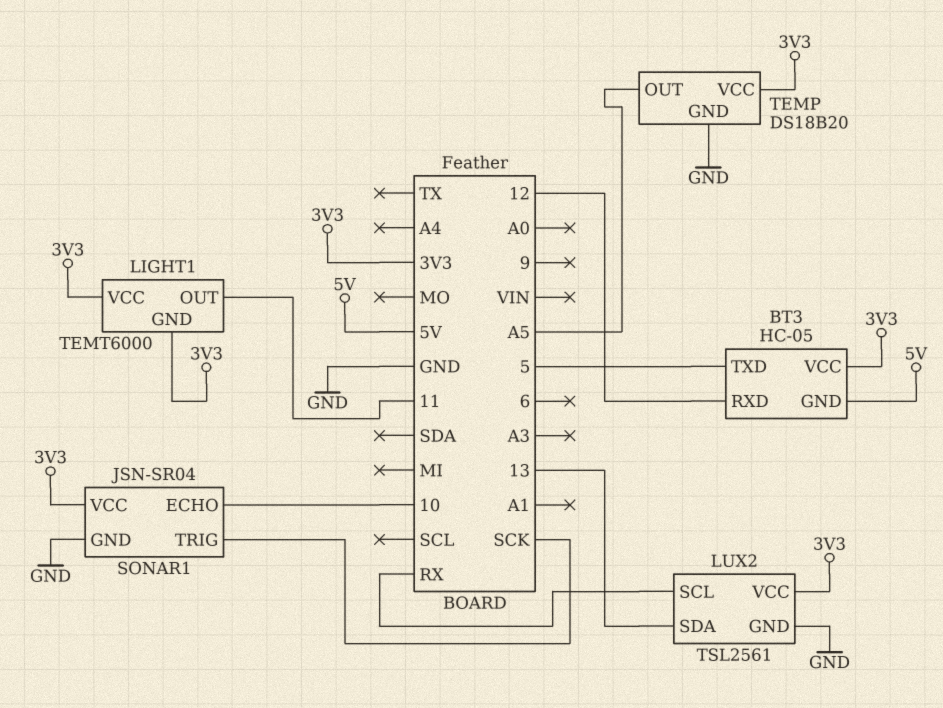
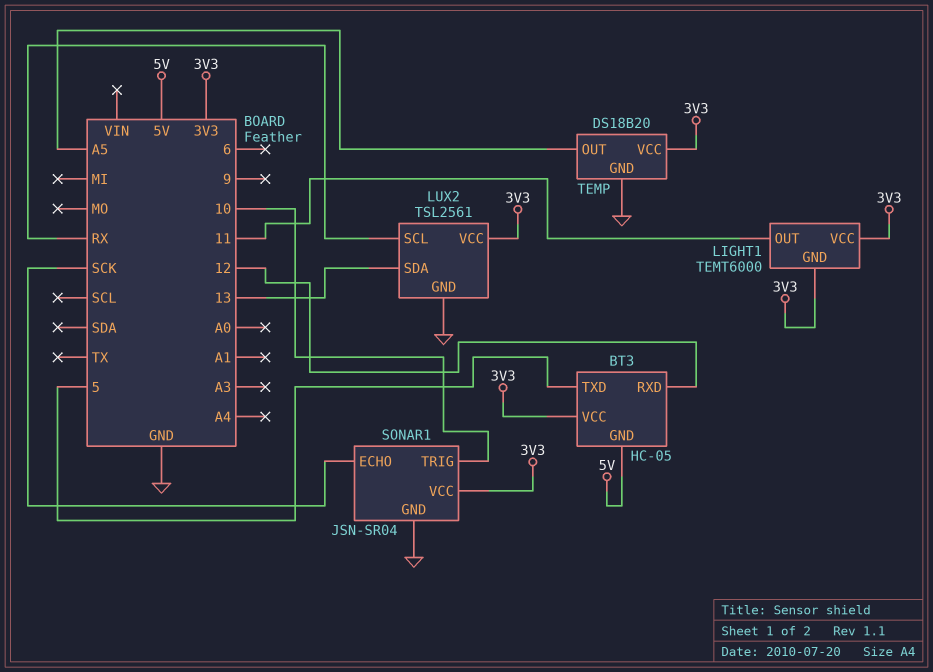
SONAR1 pin ECHO: 10 -> SCK
SONAR1 pin TRIG: SCK -> 10

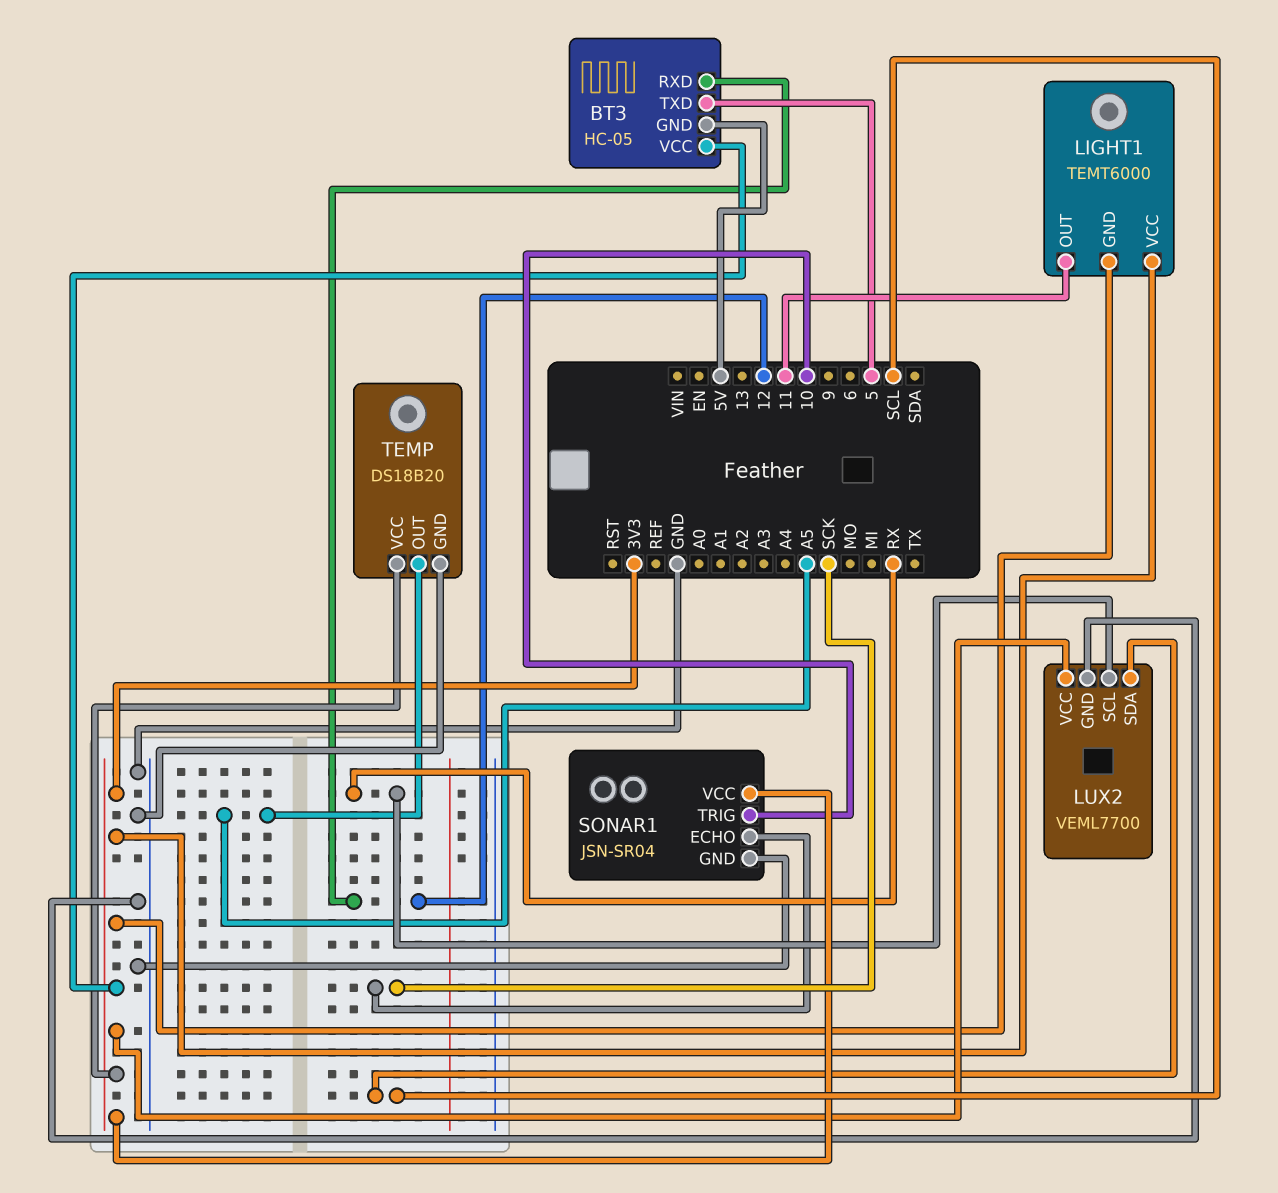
LUX2: TSL2561 -> VEML7700
LUX2 pin SDA: 13 -> SCL

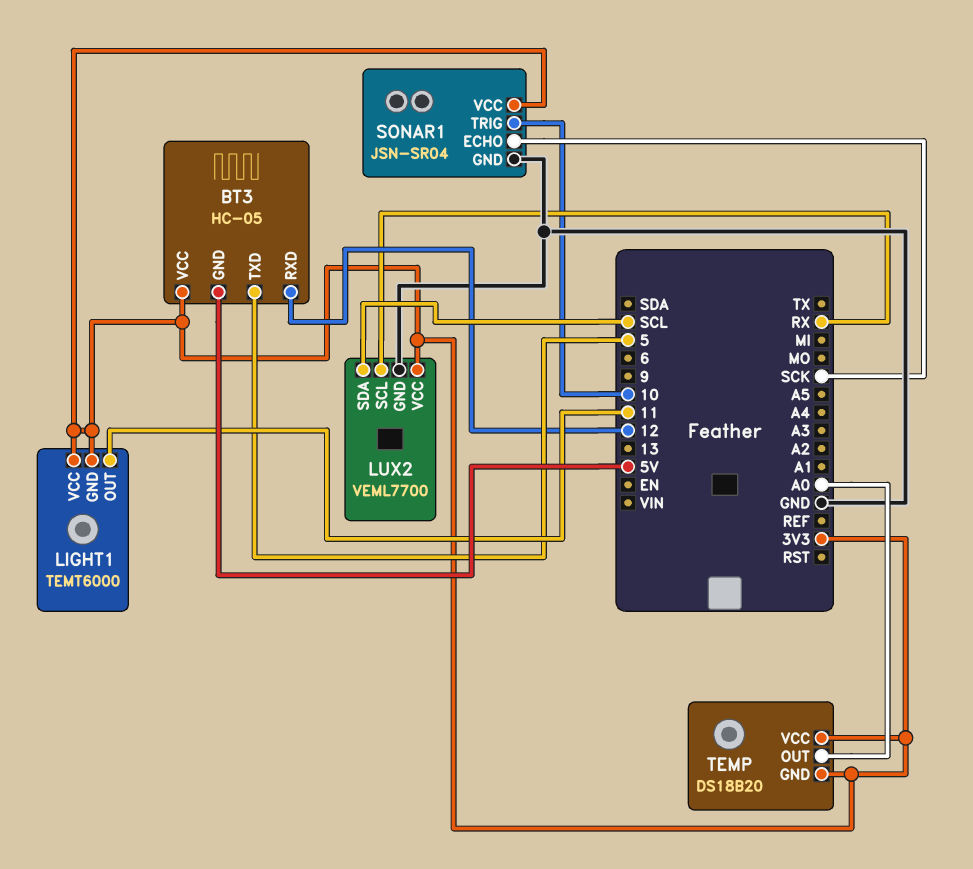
TEMP pin GND: GND -> 3V3
TEMP pin OUT: A5 -> A0

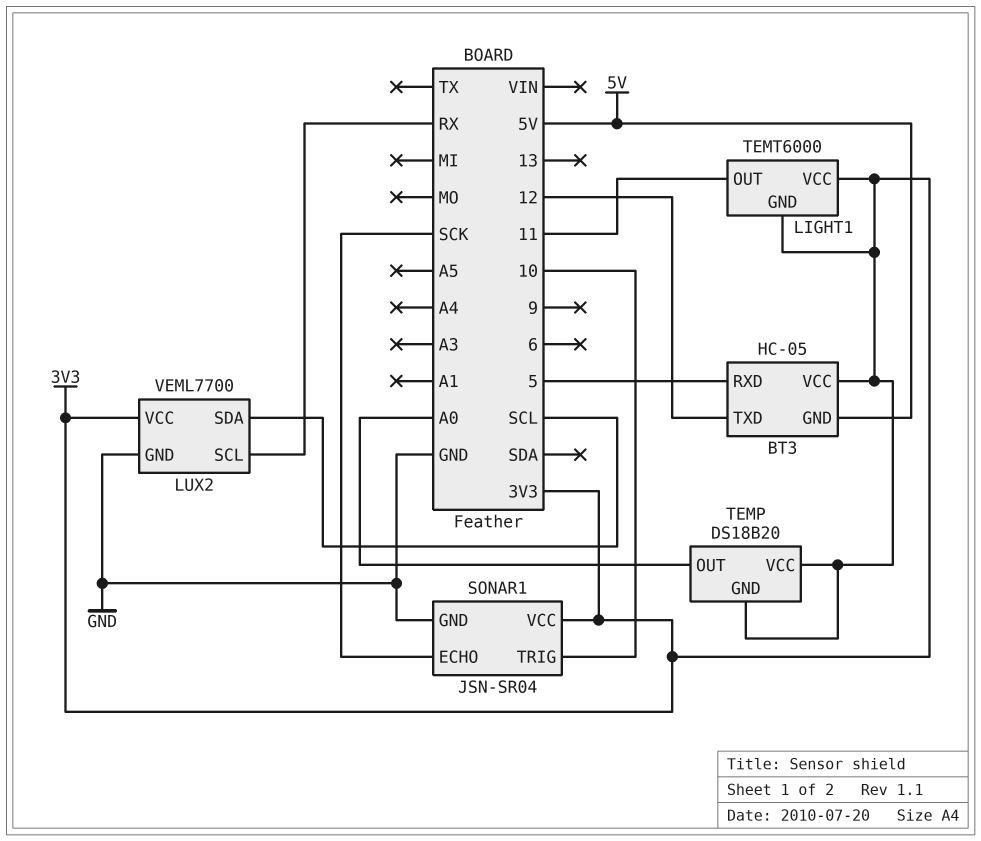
BT3 pin RXD: 12 -> 5
BT3 pin TXD: 5 -> 12

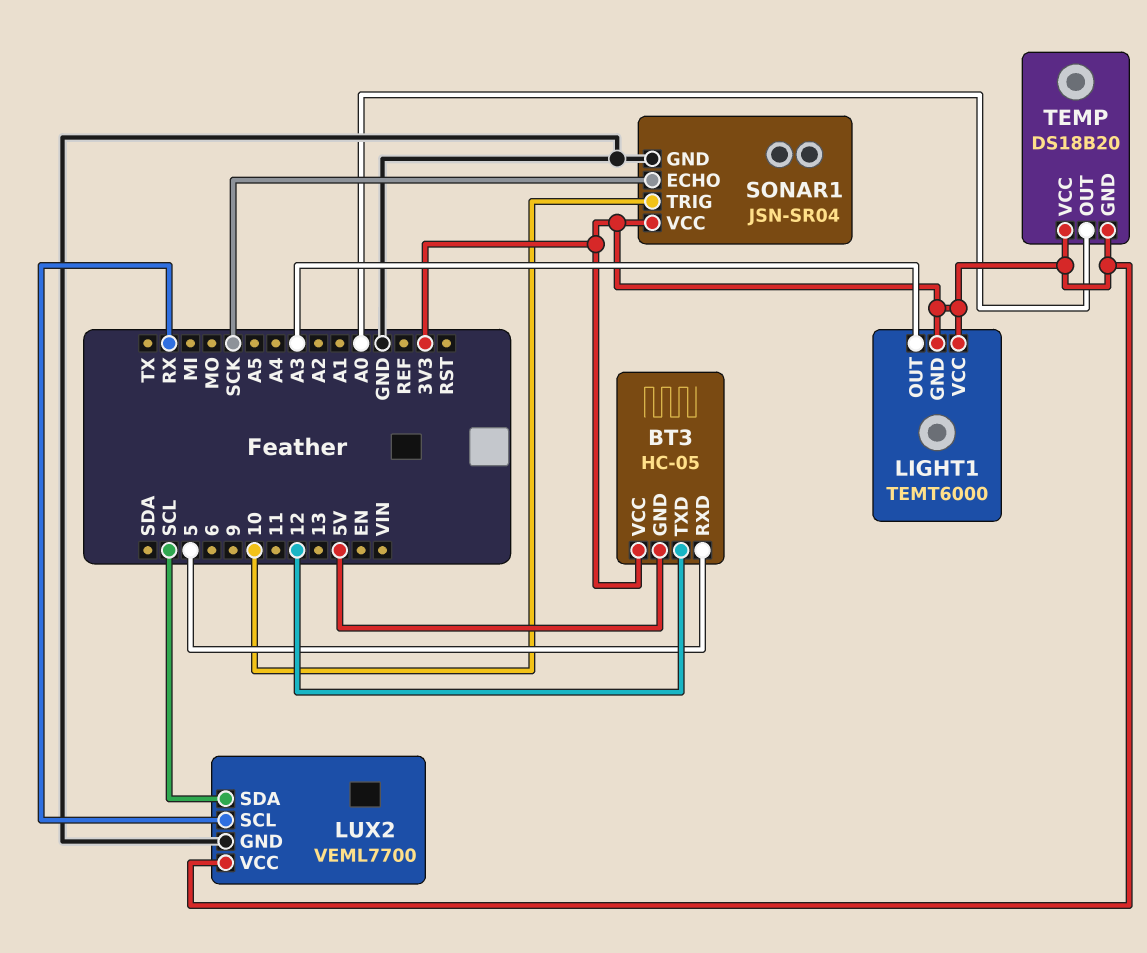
LIGHT1 pin OUT: 11 -> A3

